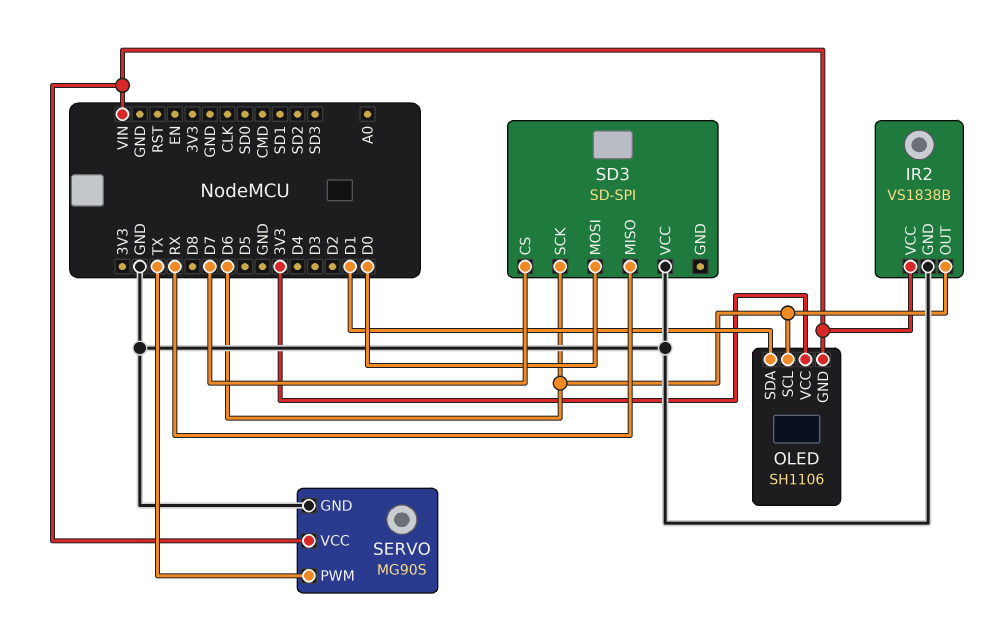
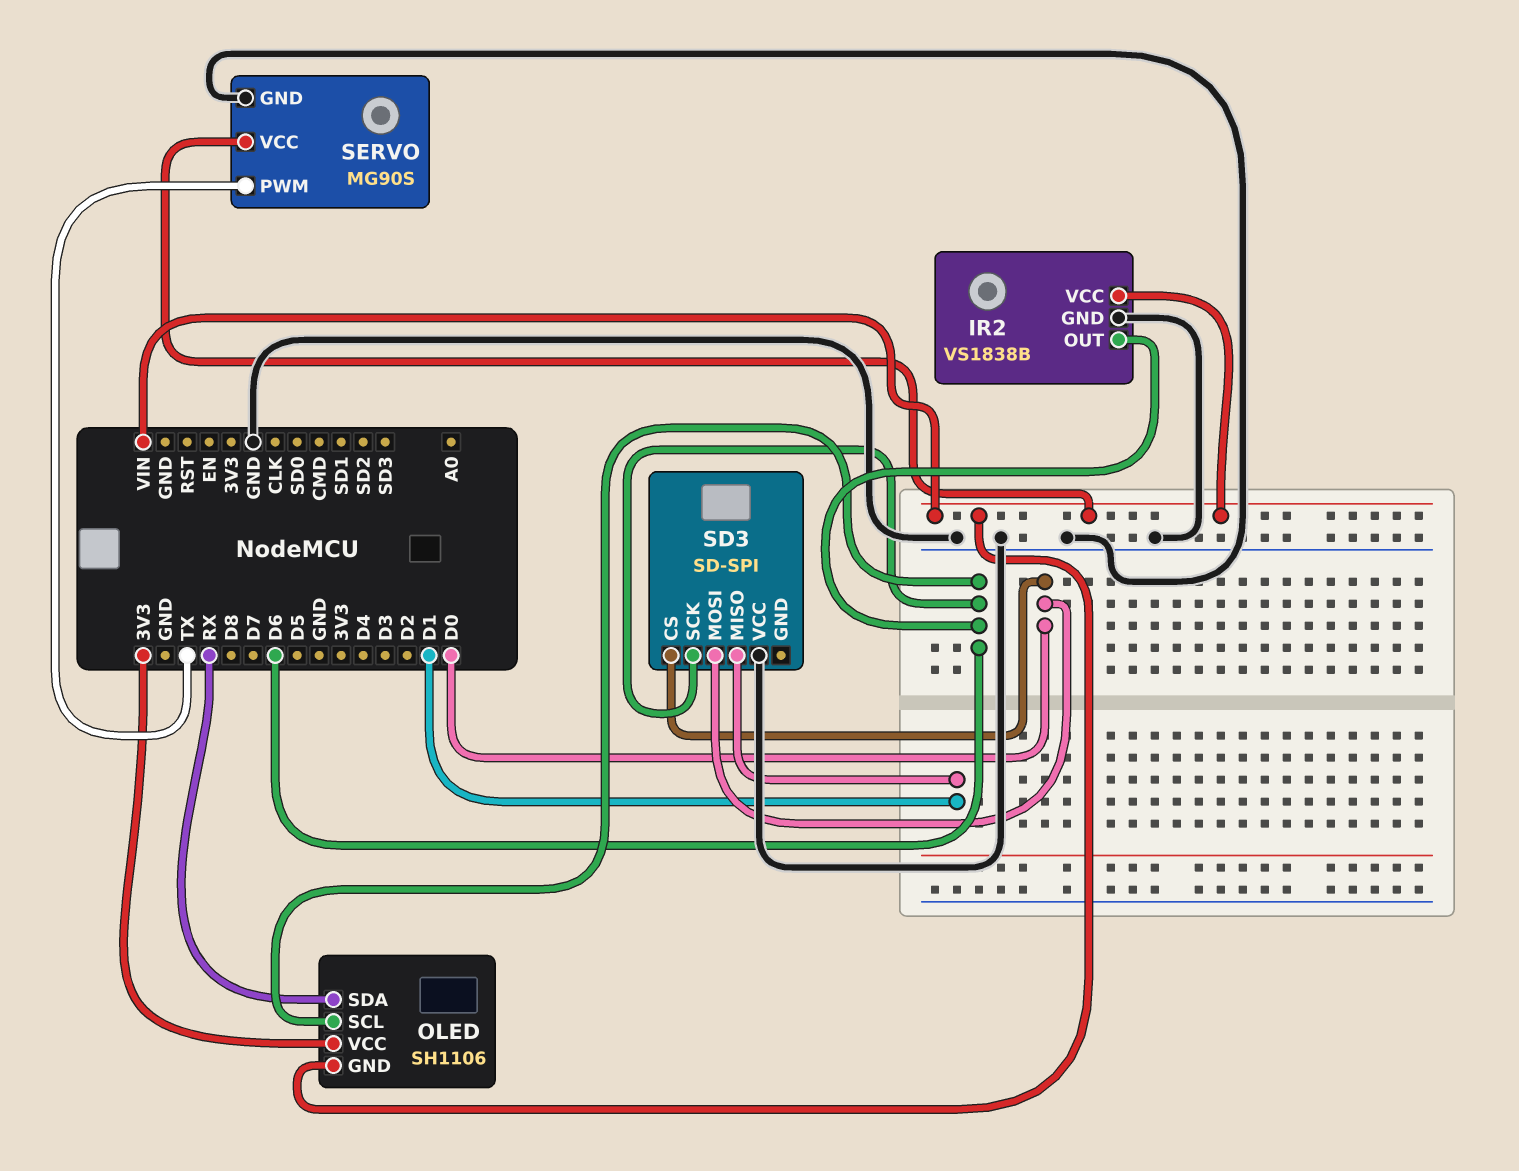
OLED pin SDA: D1 -> RX
SD3 pin CS: D7 -> D0
SD3 pin MISO: RX -> D1

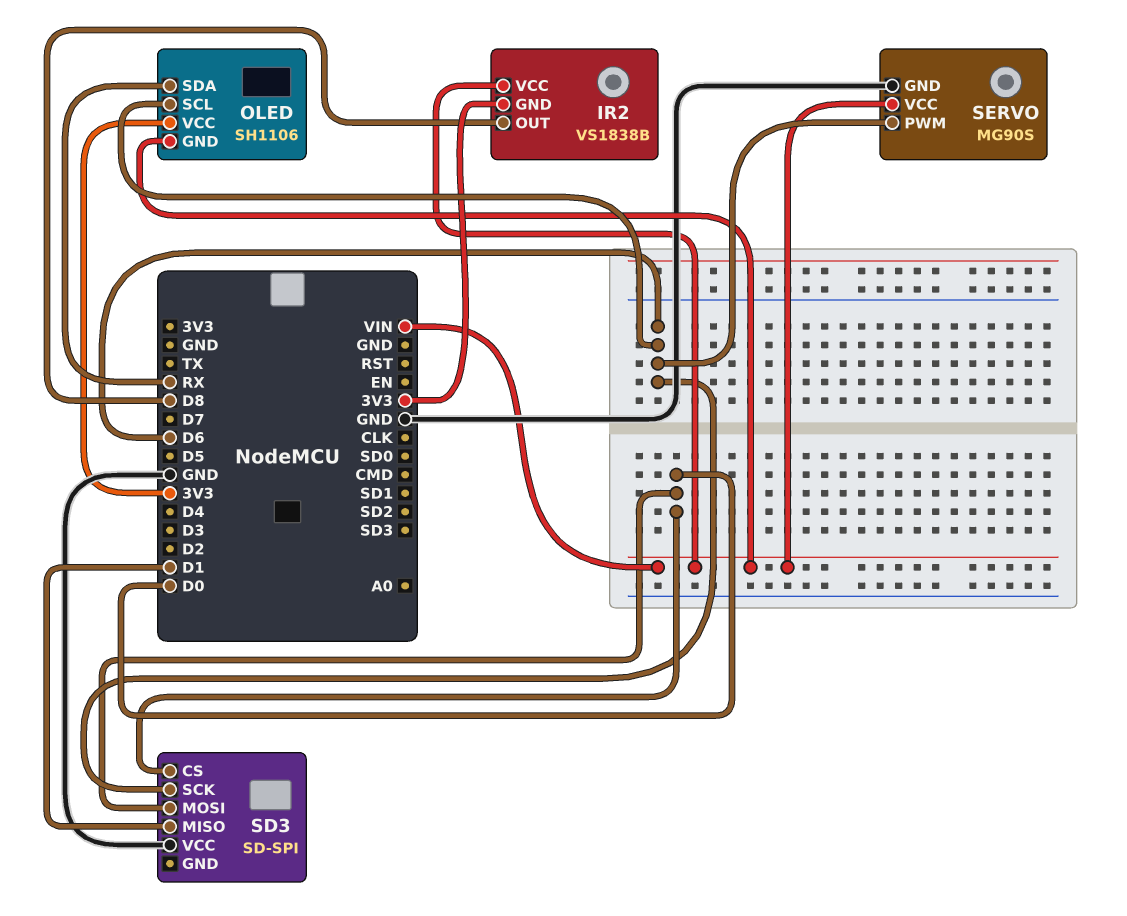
IR2 pin GND: GND -> 3V3
IR2 pin OUT: D6 -> D8
SERVO pin PWM: TX -> D6

